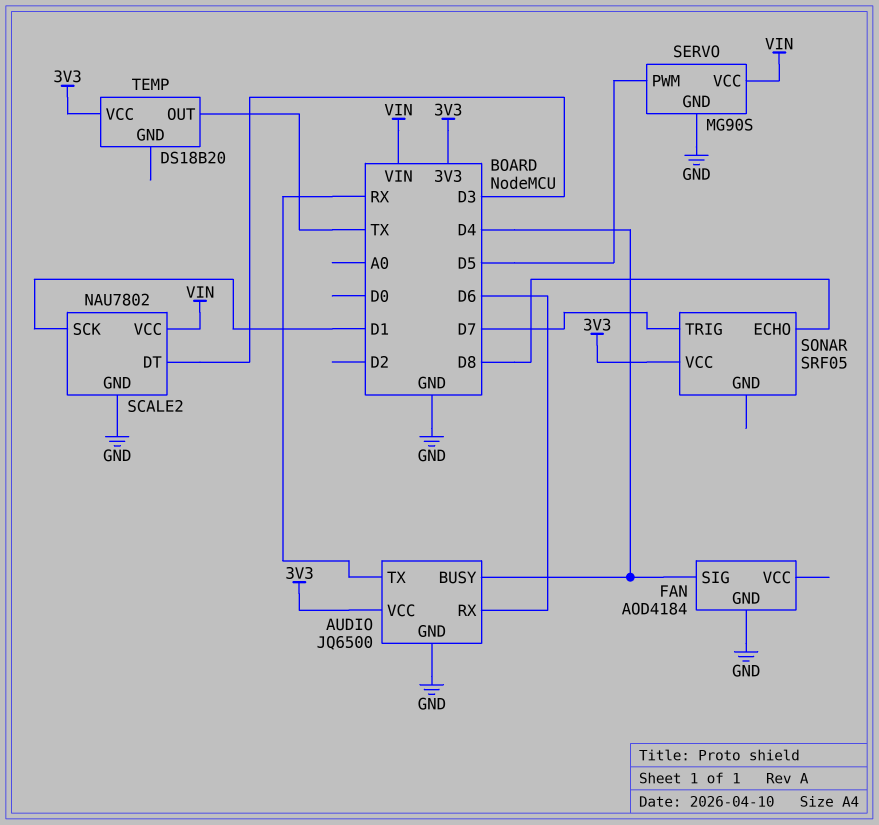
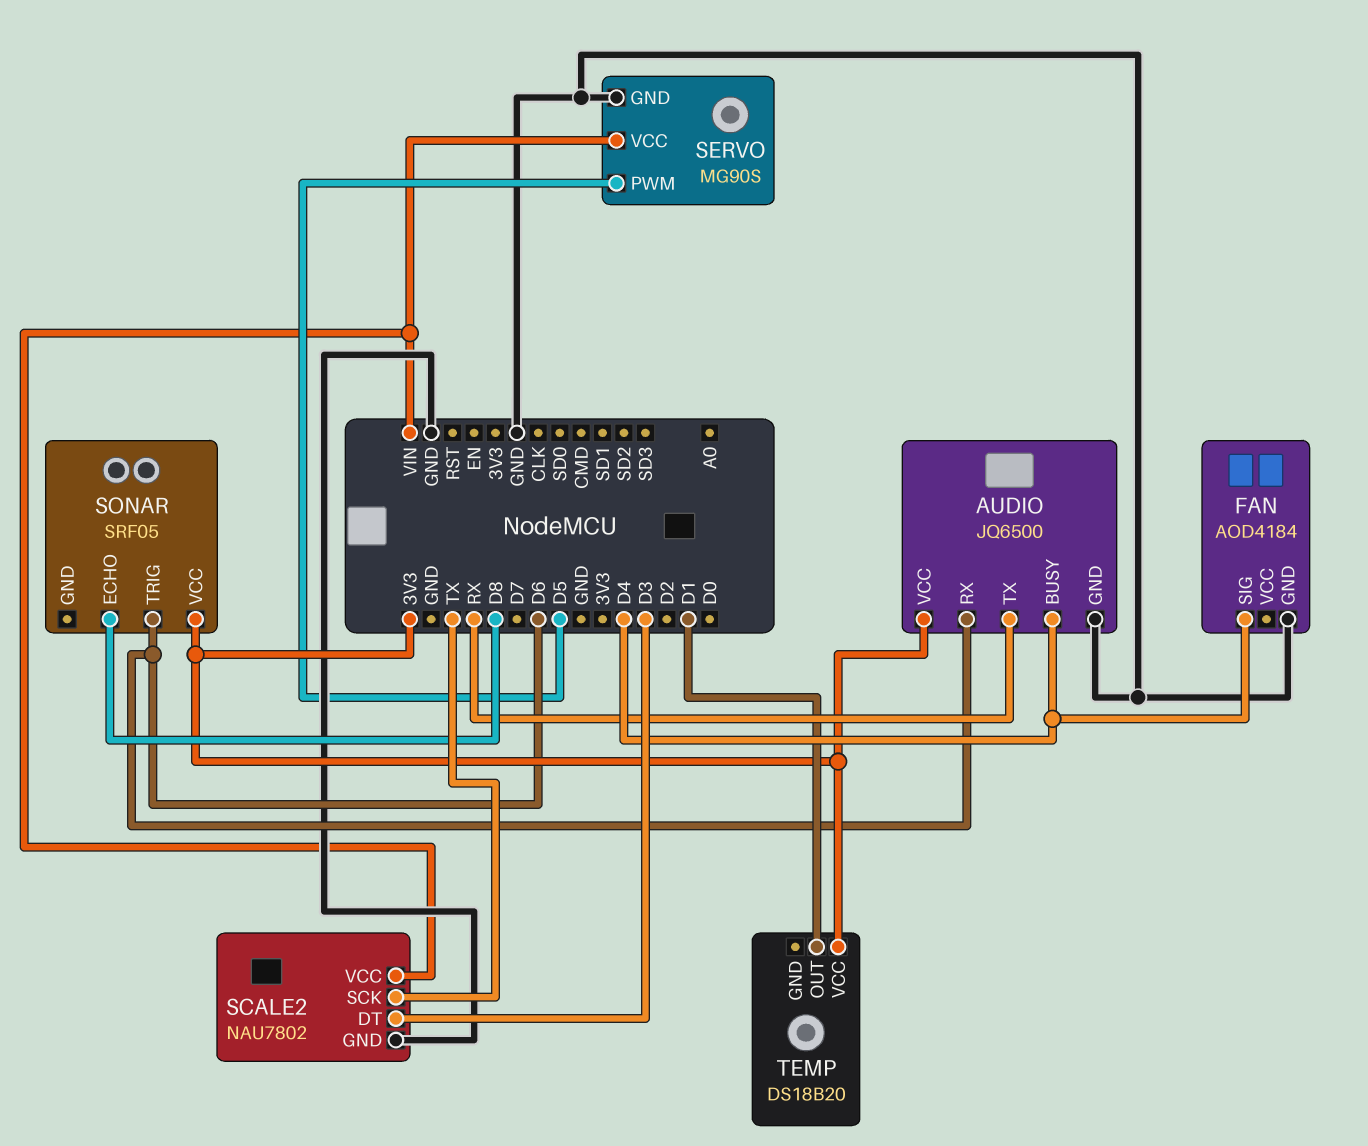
SCALE2 pin SCK: D1 -> TX
SONAR pin TRIG: D7 -> D6
TEMP pin OUT: TX -> D1

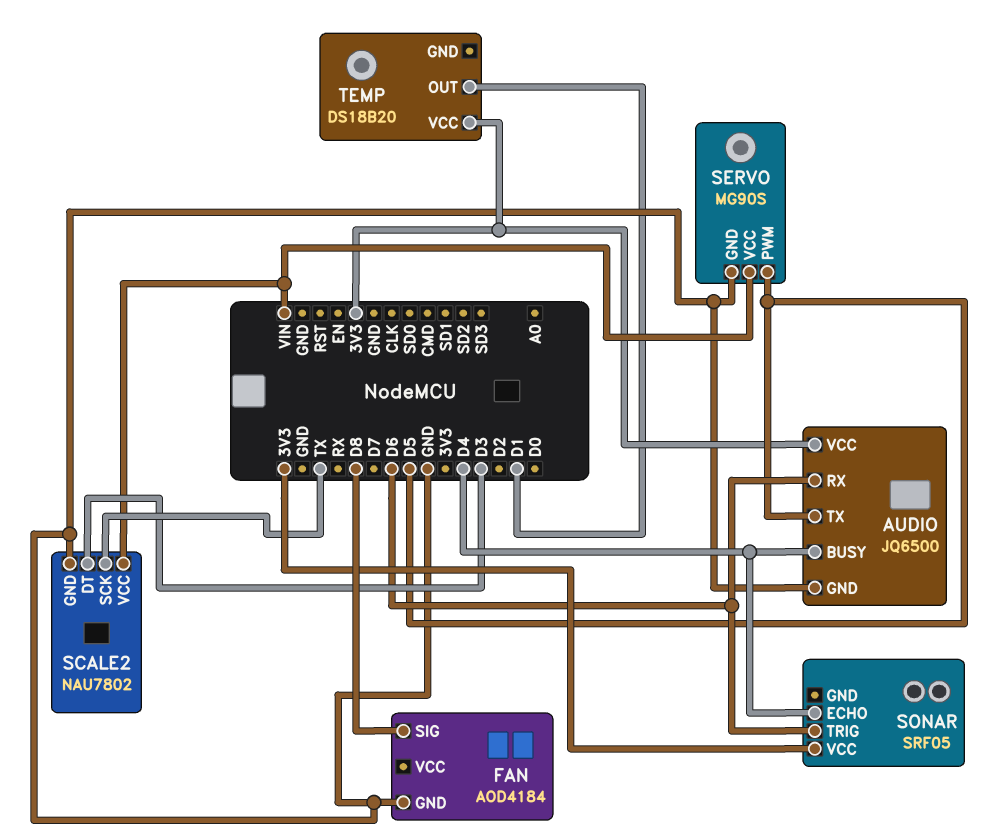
AUDIO pin TX: RX -> D5
FAN pin SIG: D4 -> D8
SONAR pin ECHO: D8 -> D4

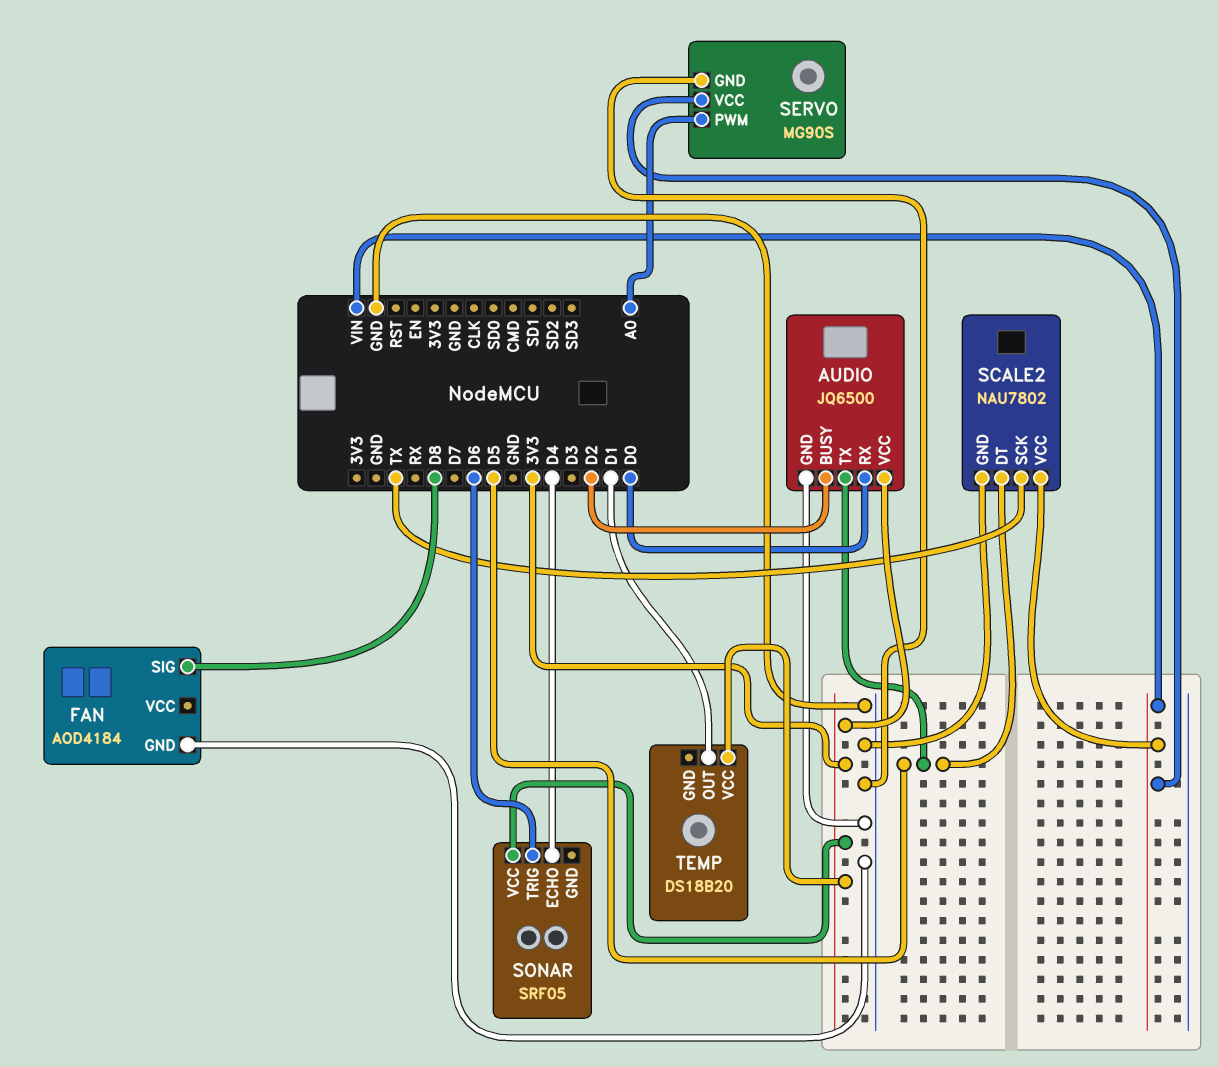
AUDIO pin BUSY: D4 -> D2
AUDIO pin RX: D6 -> D0
SCALE2 pin DT: D3 -> D5
SERVO pin PWM: D5 -> A0

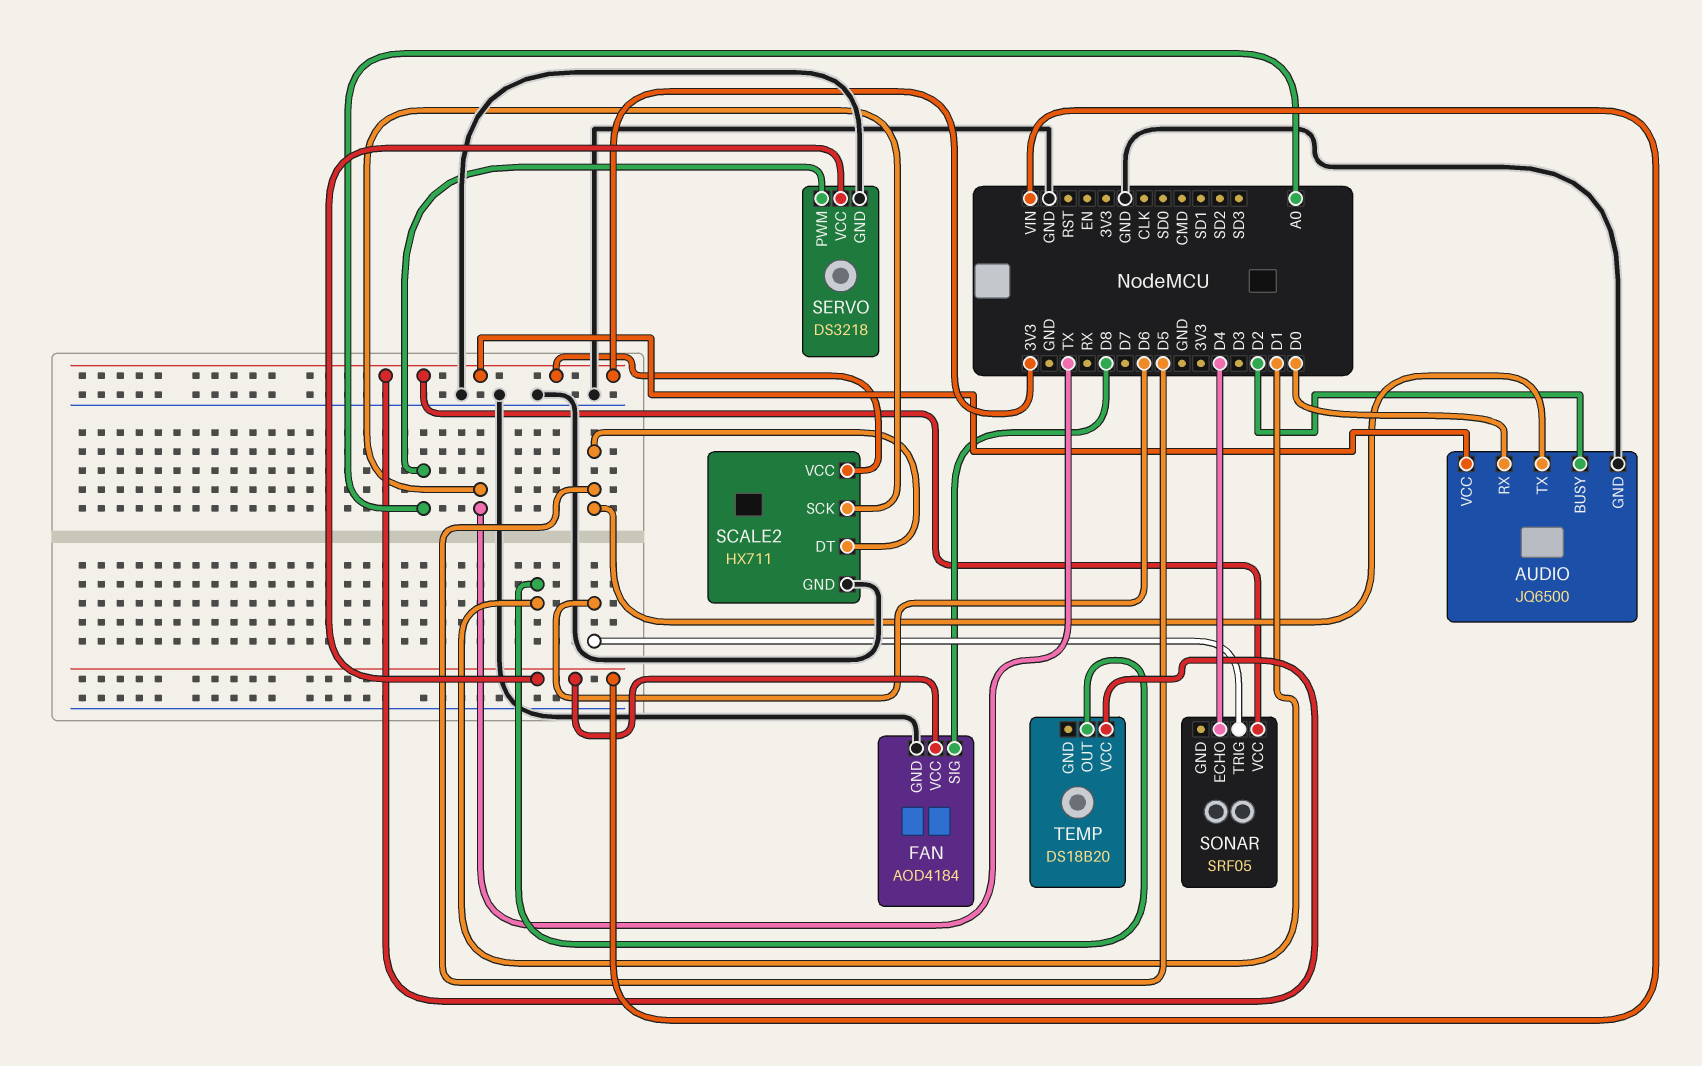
FAN pin VCC: none -> VIN
SCALE2: NAU7802 -> HX711
SCALE2 pin VCC: VIN -> 3V3
SERVO: MG90S -> DS3218

